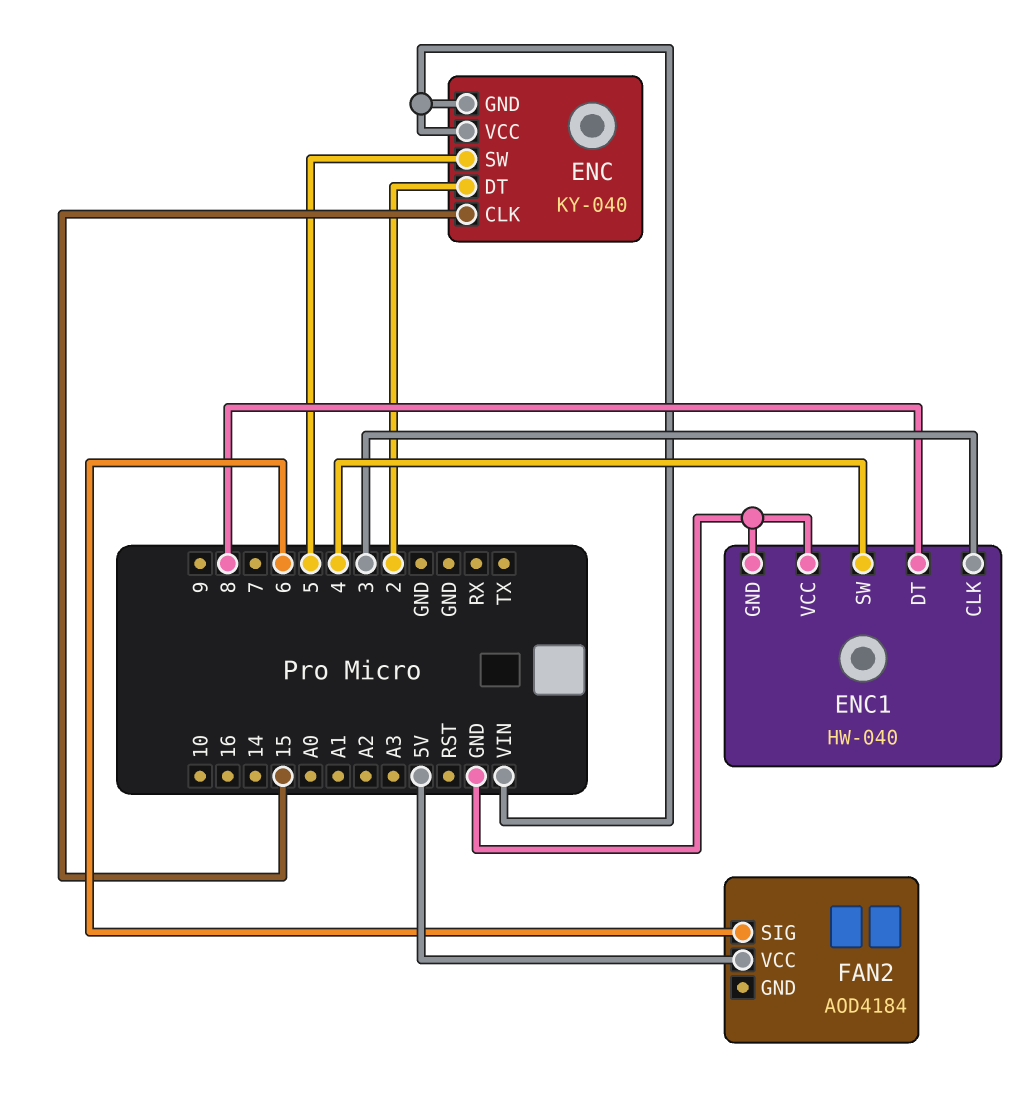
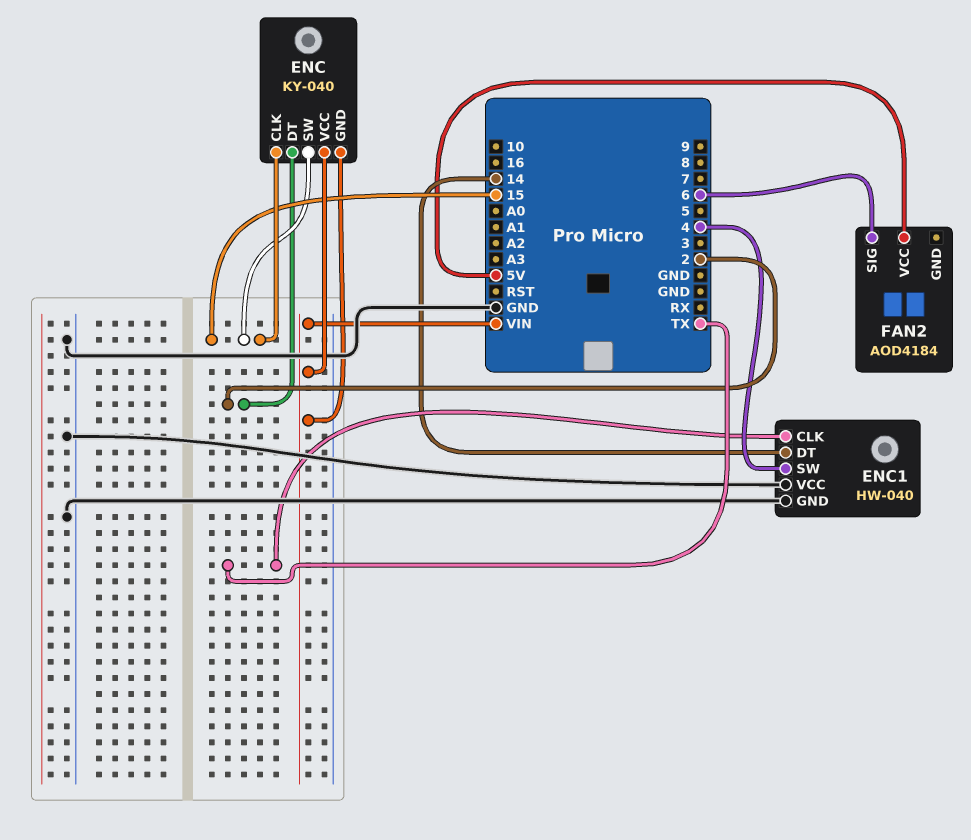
ENC pin SW: 5 -> 15
ENC1 pin CLK: 3 -> TX
ENC1 pin DT: 8 -> 14

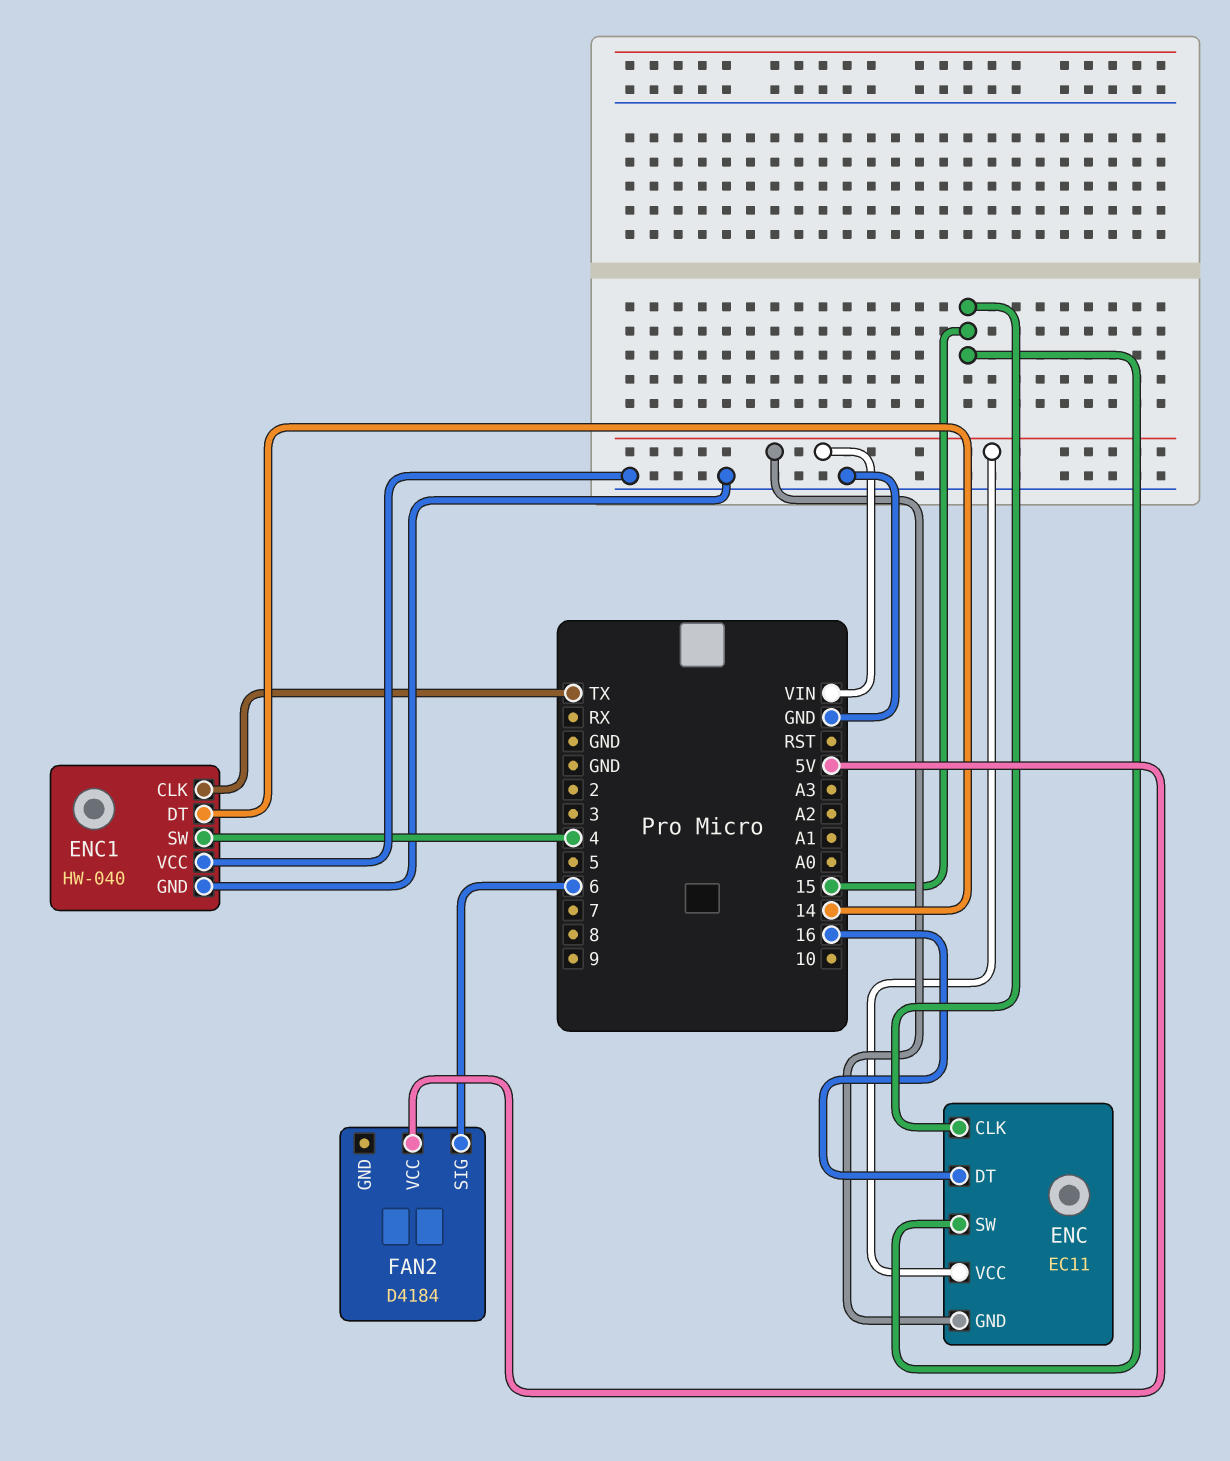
ENC: KY-040 -> EC11
ENC pin DT: 2 -> 16
FAN2: AOD4184 -> D4184

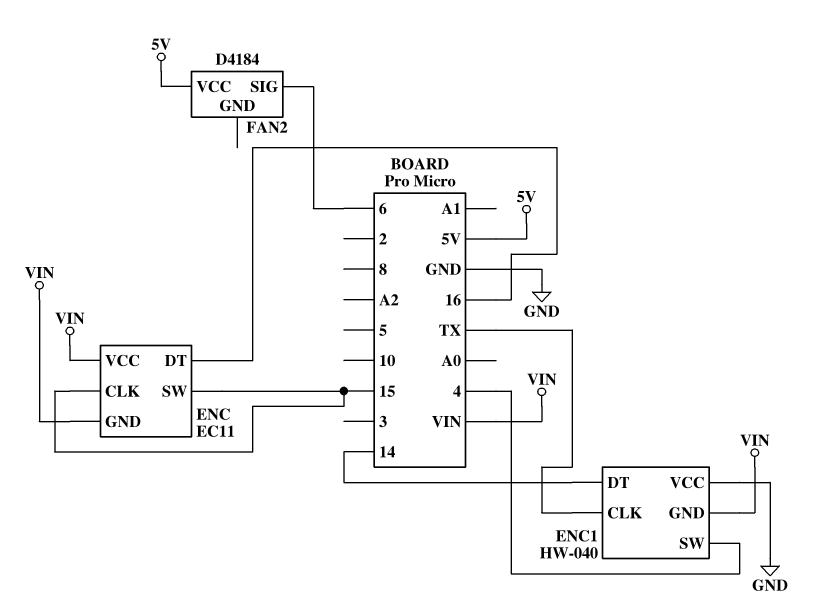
ENC1 pin GND: GND -> VIN

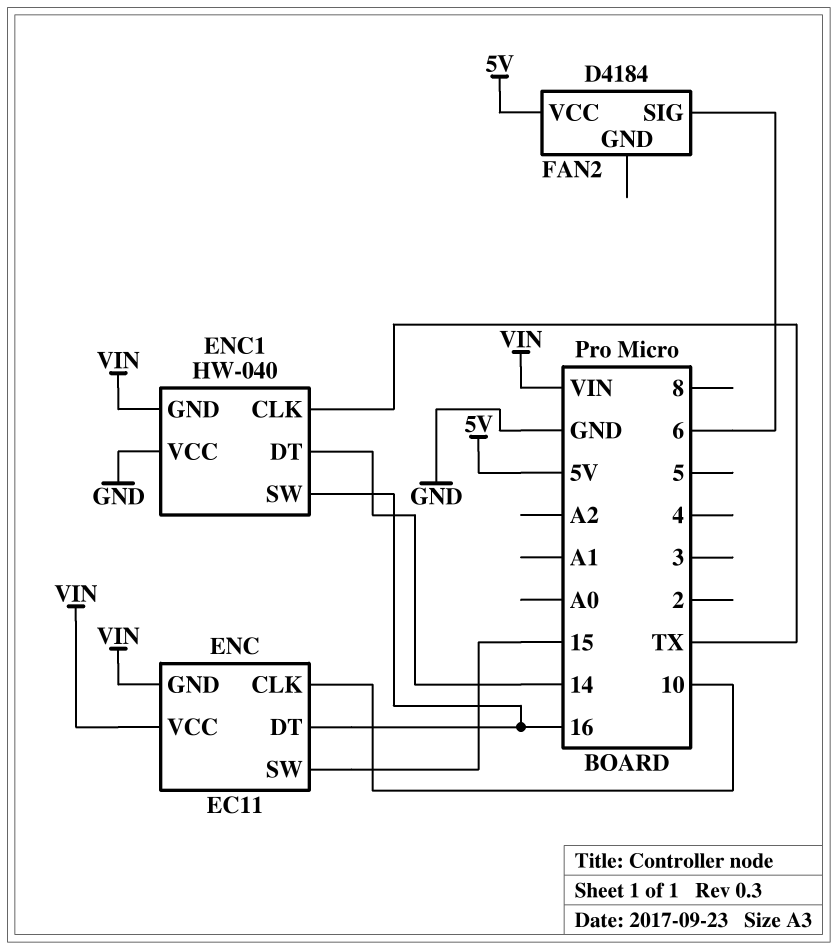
ENC pin CLK: 15 -> 10
ENC1 pin SW: 4 -> 16

